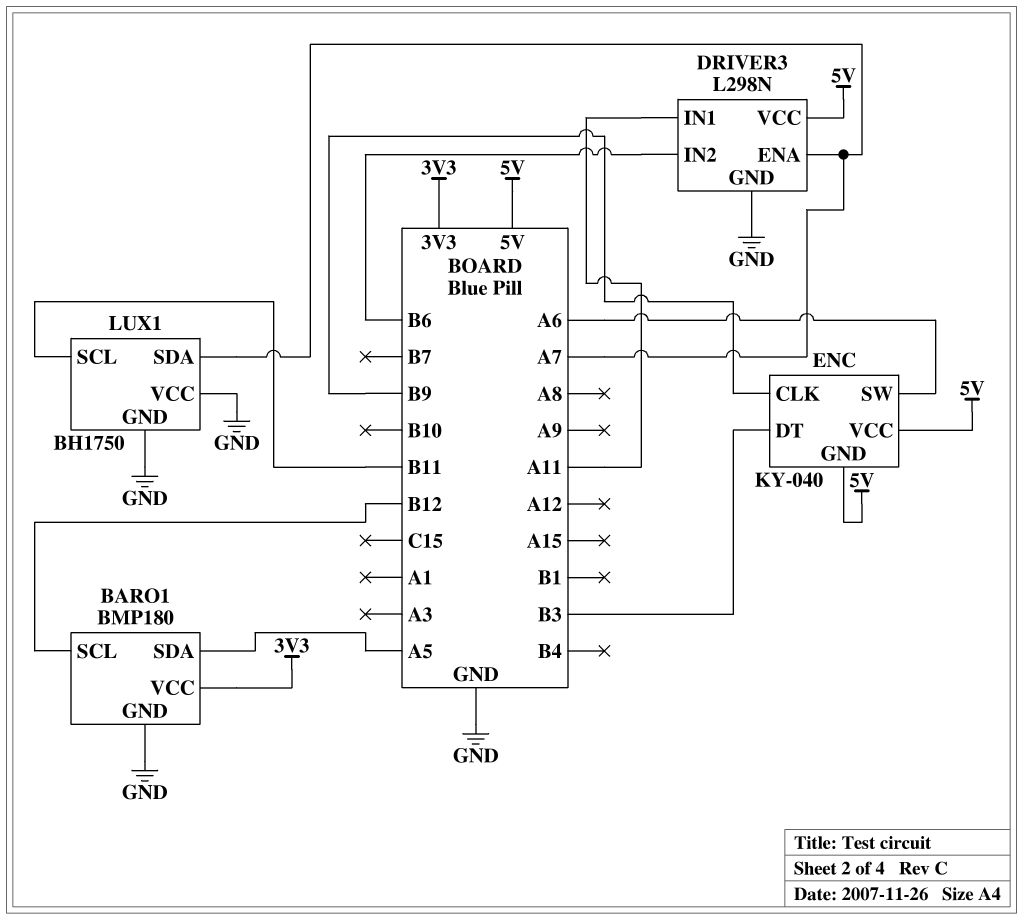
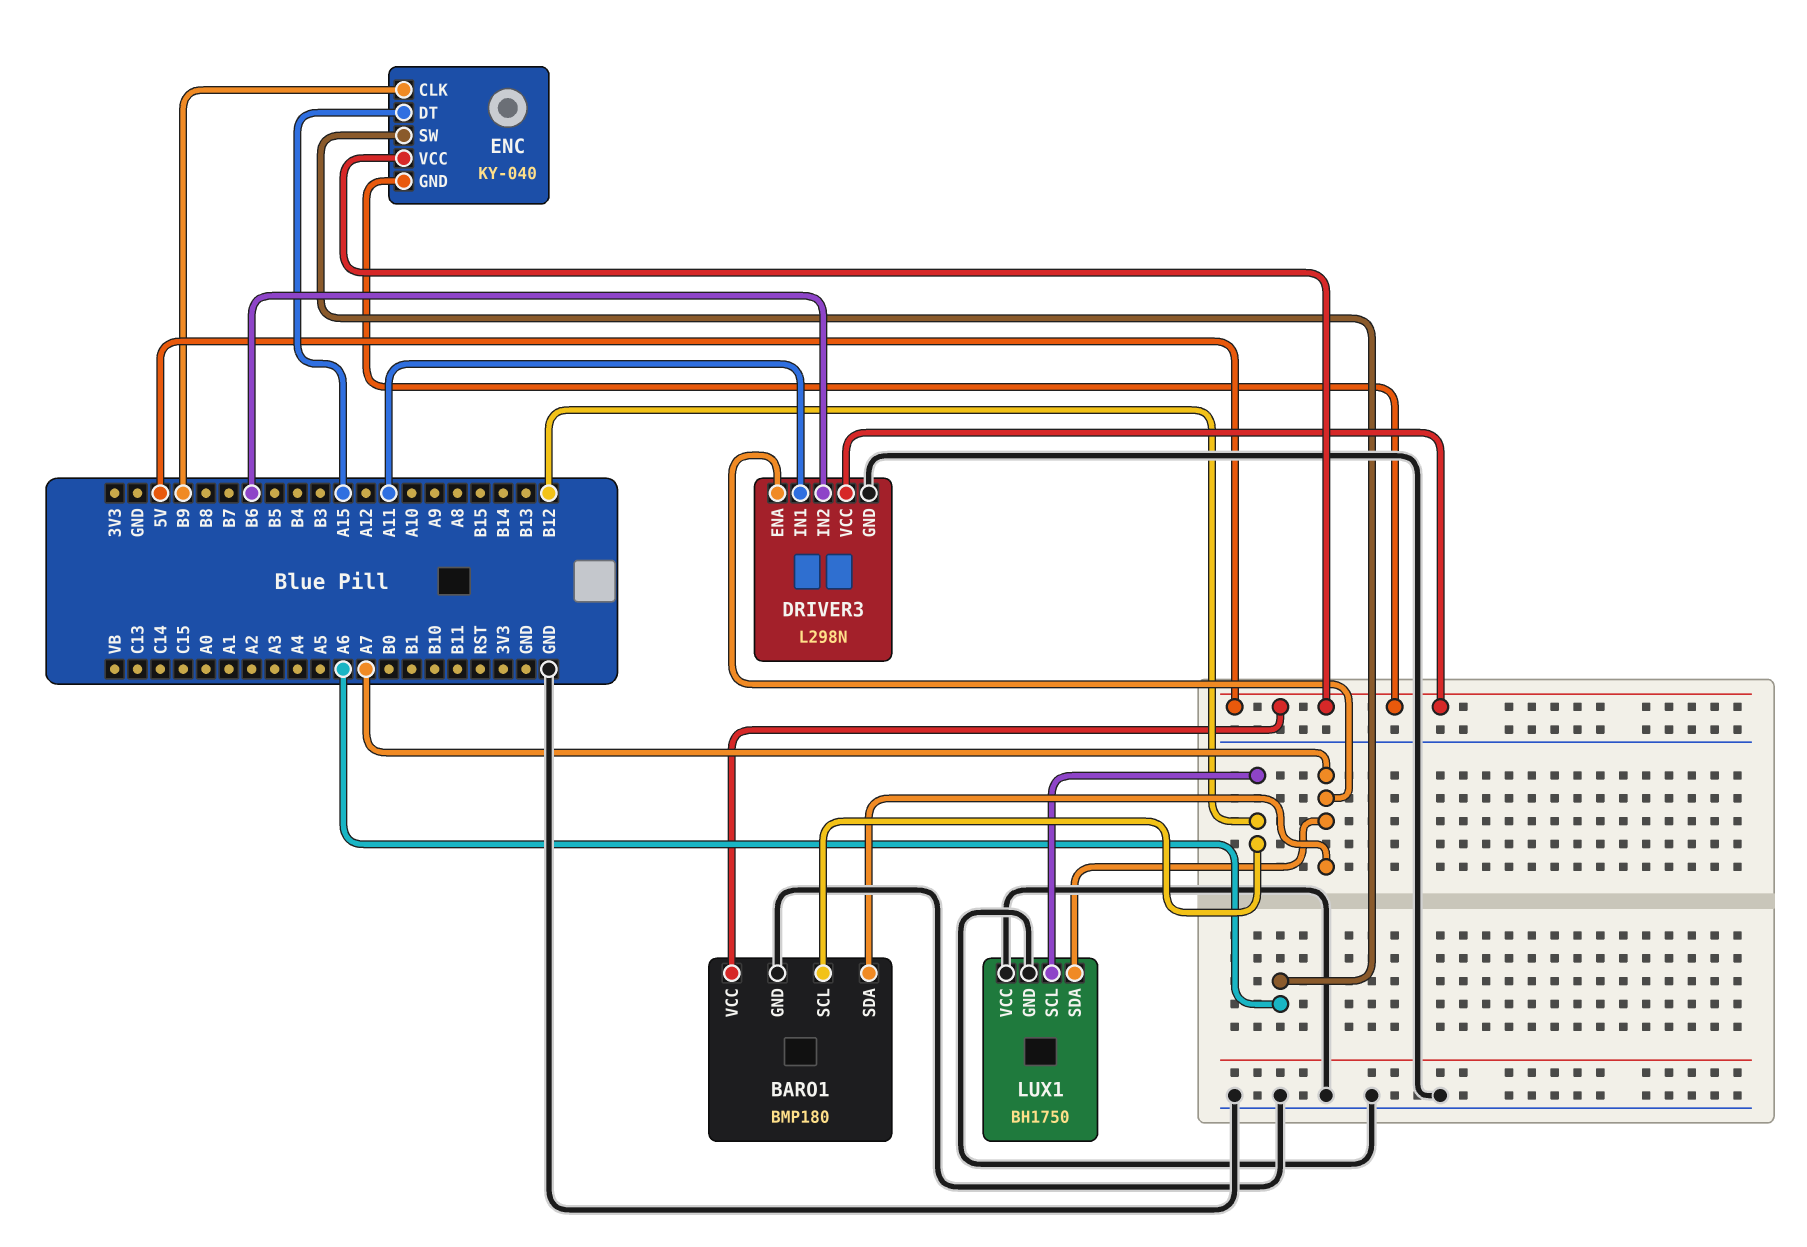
BARO1 pin SDA: A5 -> A7
BARO1 pin VCC: 3V3 -> 5V
ENC pin DT: B3 -> A15
LUX1 pin SCL: B11 -> B12

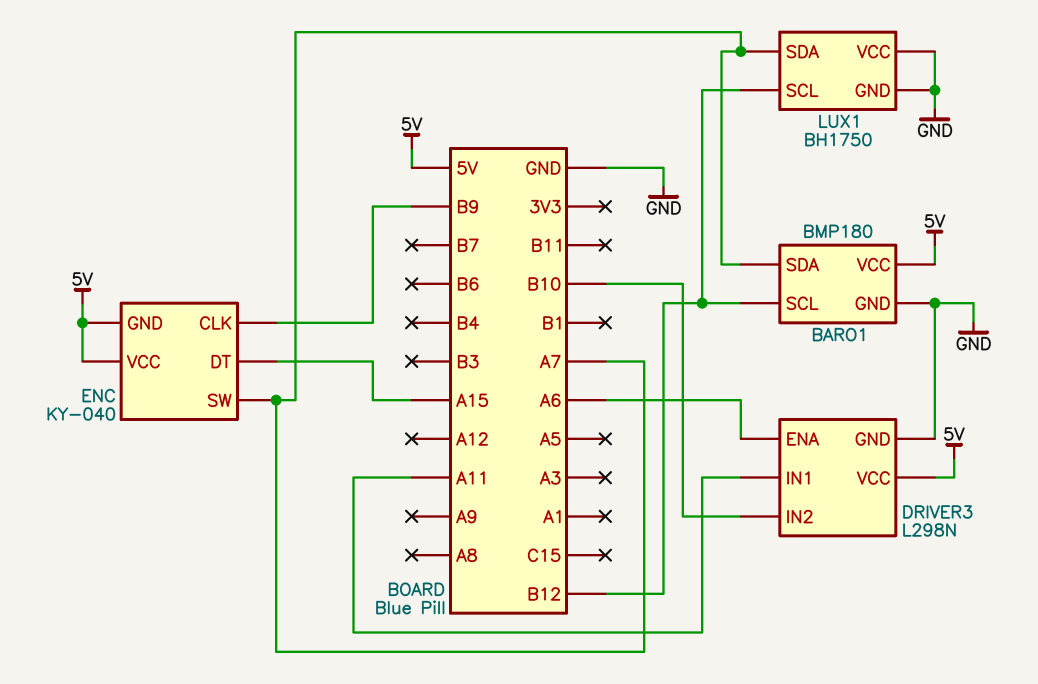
DRIVER3 pin ENA: A7 -> A6
DRIVER3 pin IN2: B6 -> B10
ENC pin SW: A6 -> A7

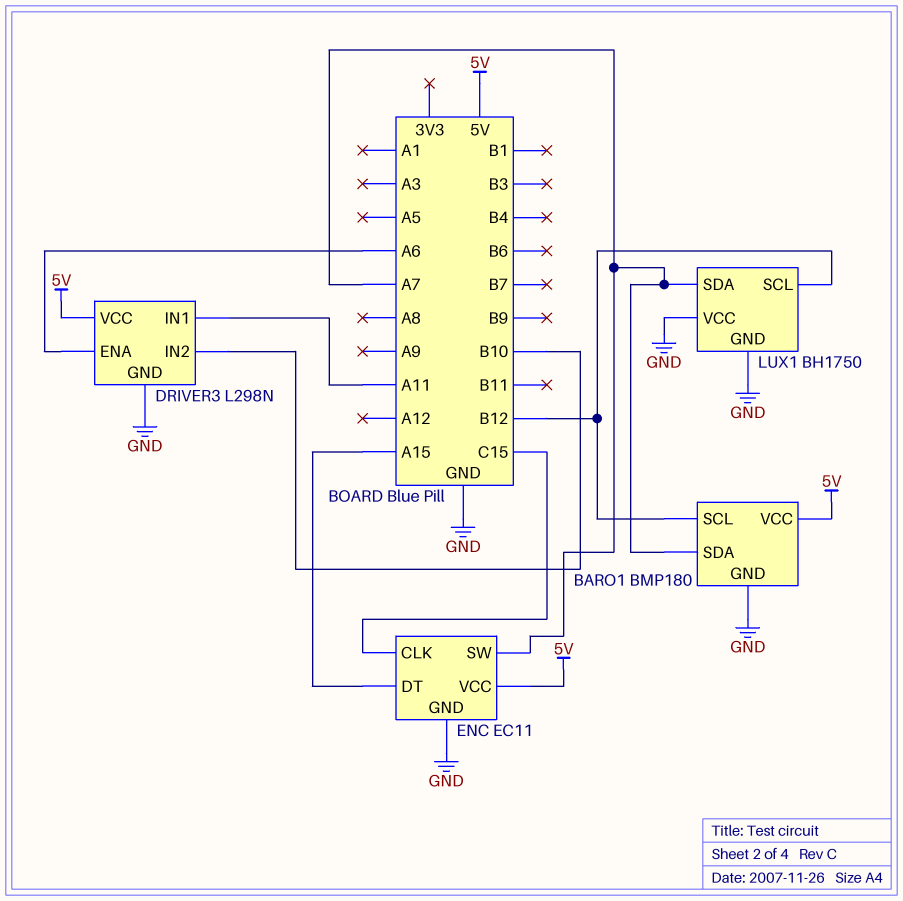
ENC: KY-040 -> EC11
ENC pin CLK: B9 -> C15
ENC pin GND: 5V -> GND

